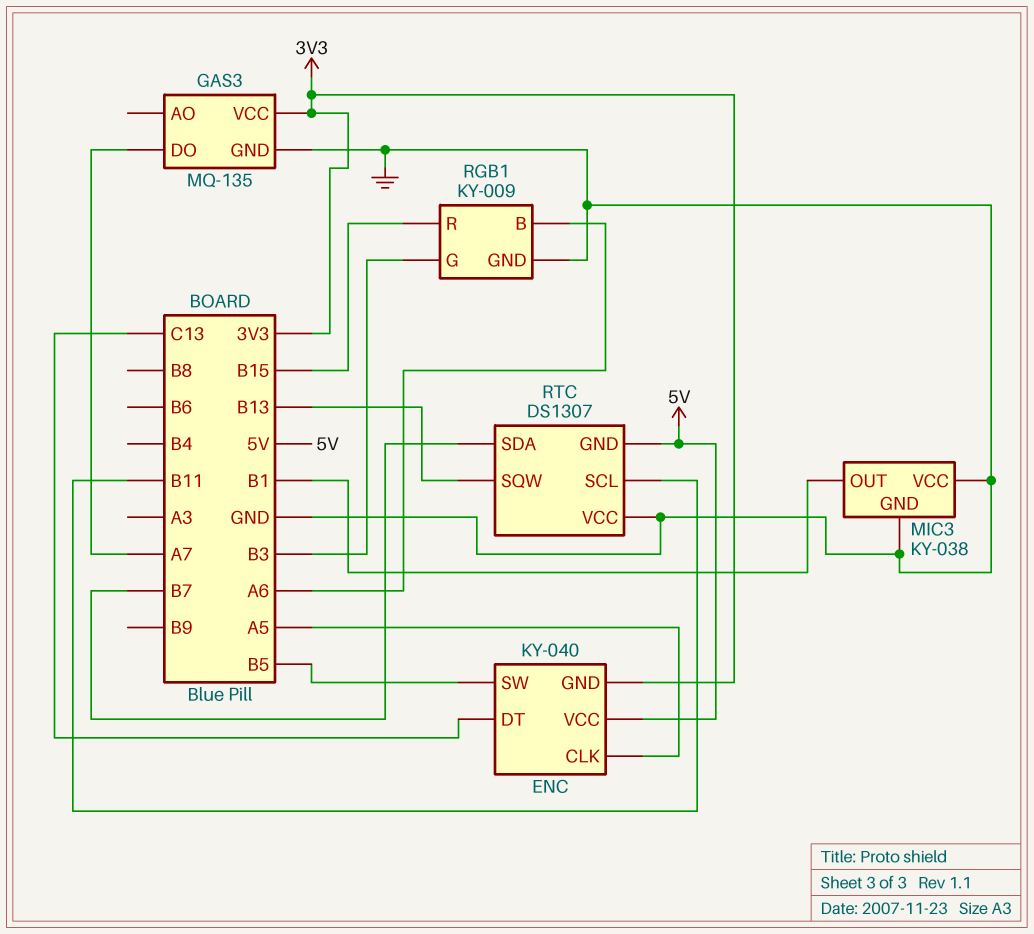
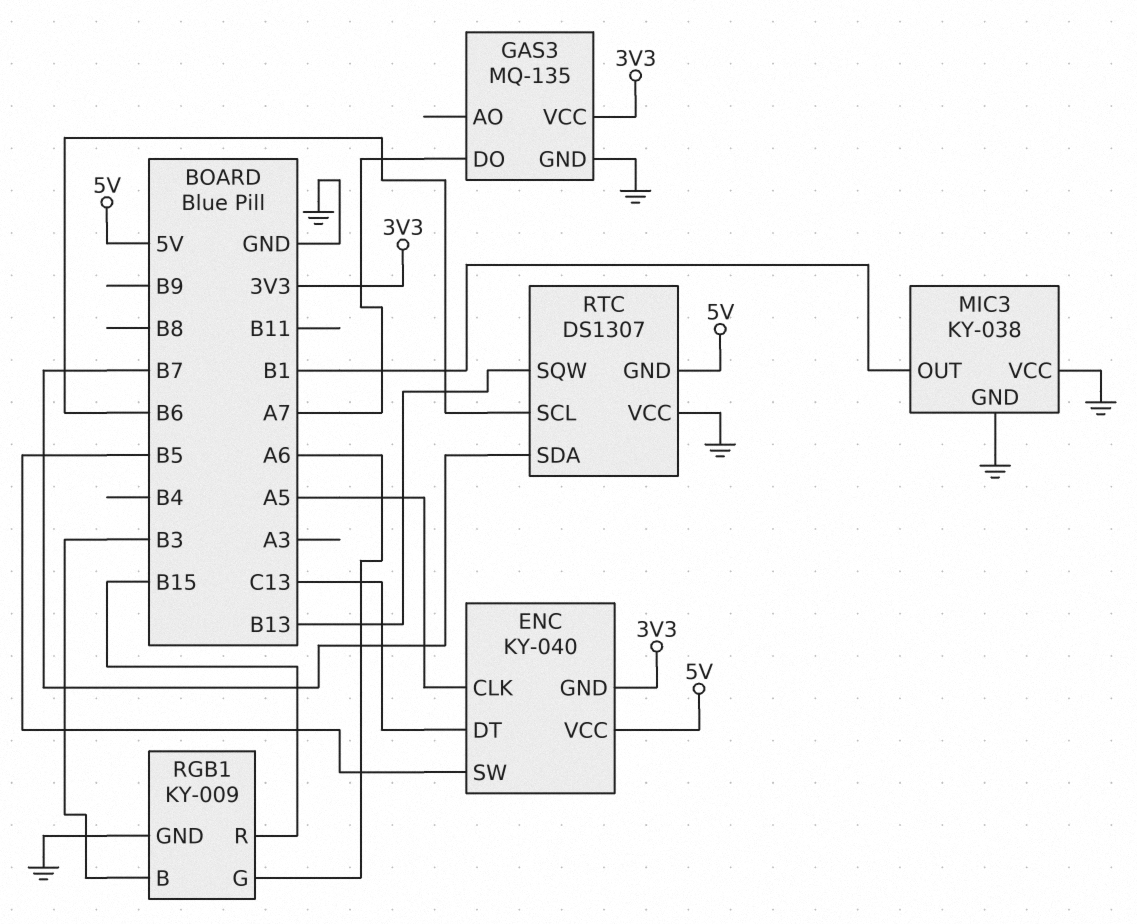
RGB1 pin B: A6 -> B3
RGB1 pin G: B3 -> A6
RTC pin SCL: B11 -> B6

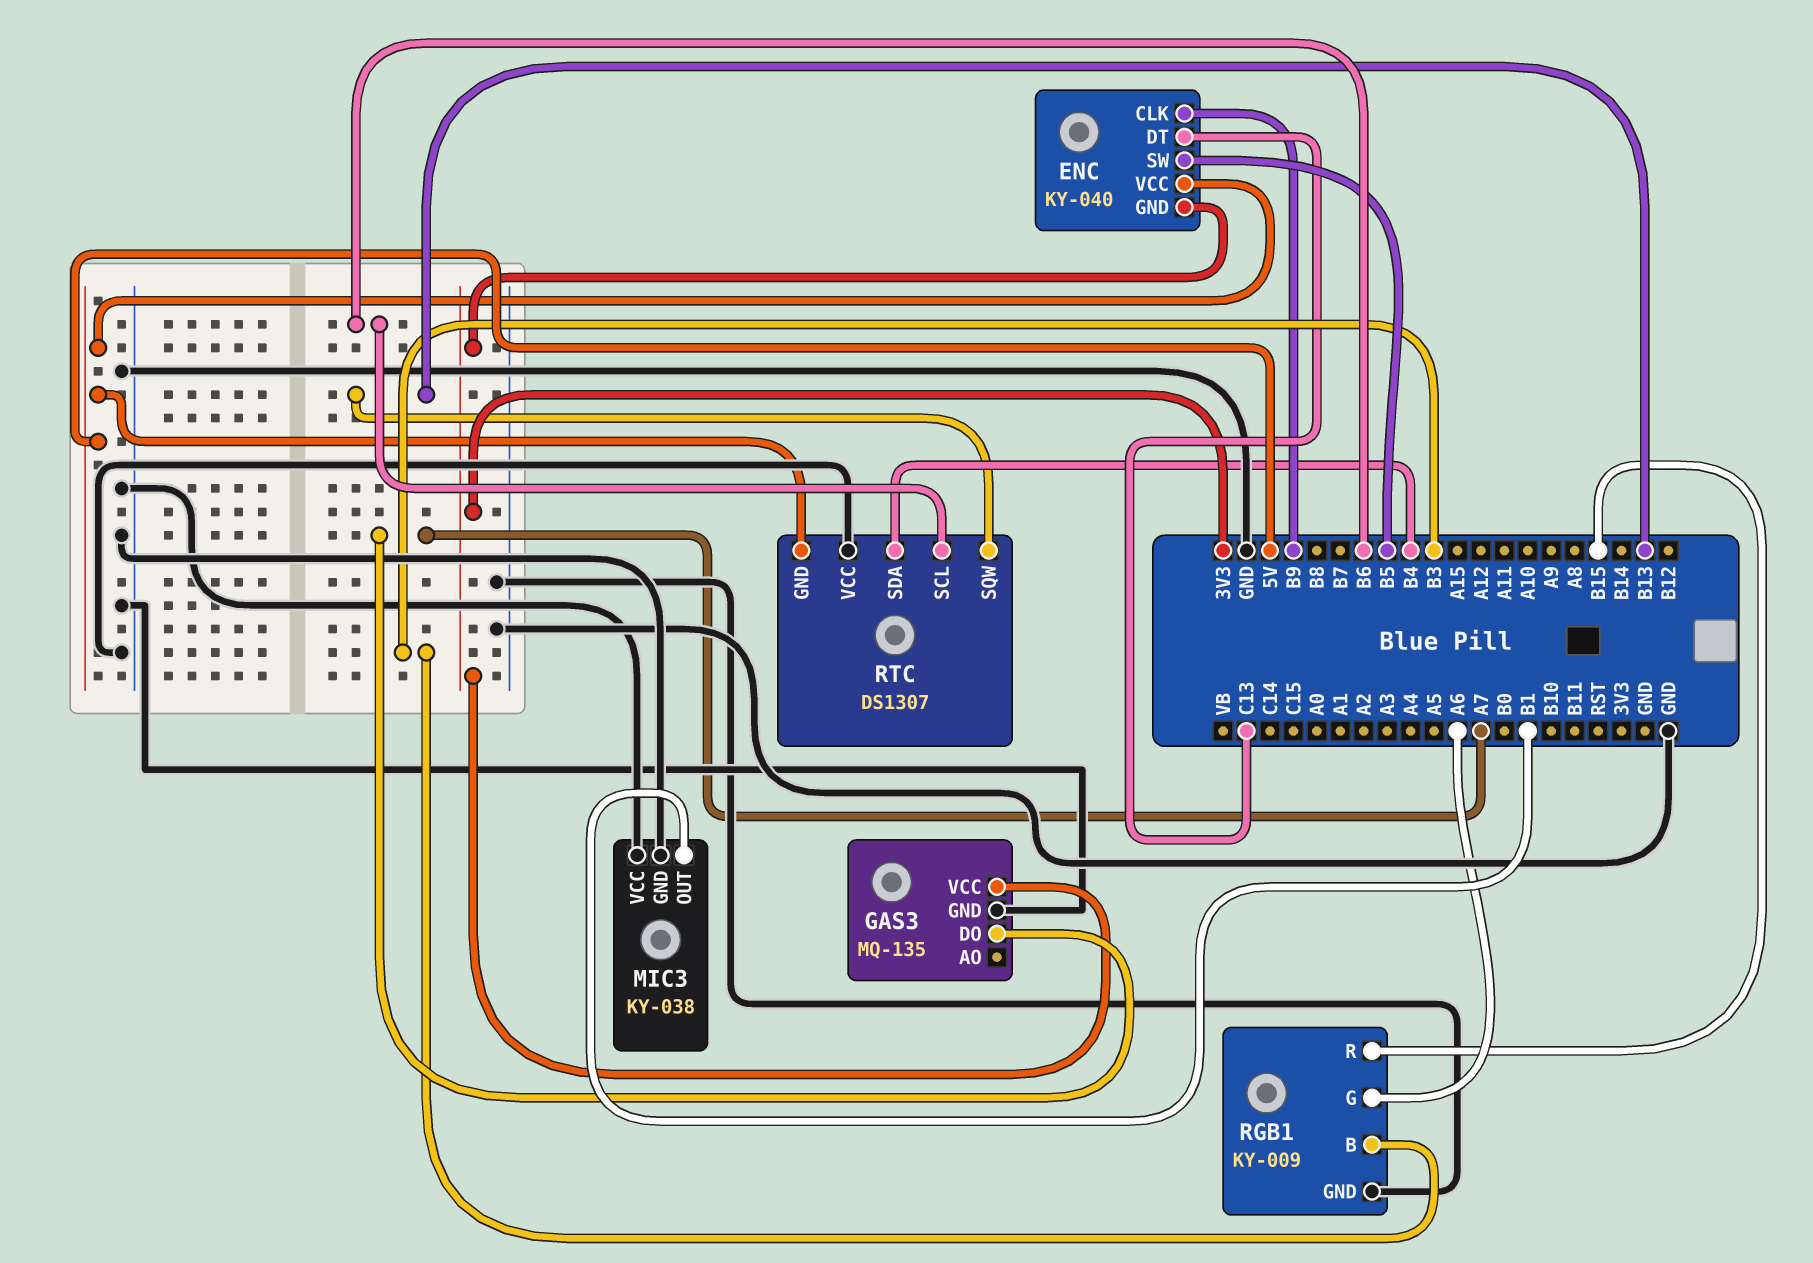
ENC pin CLK: A5 -> B9
RTC pin SDA: B7 -> B4

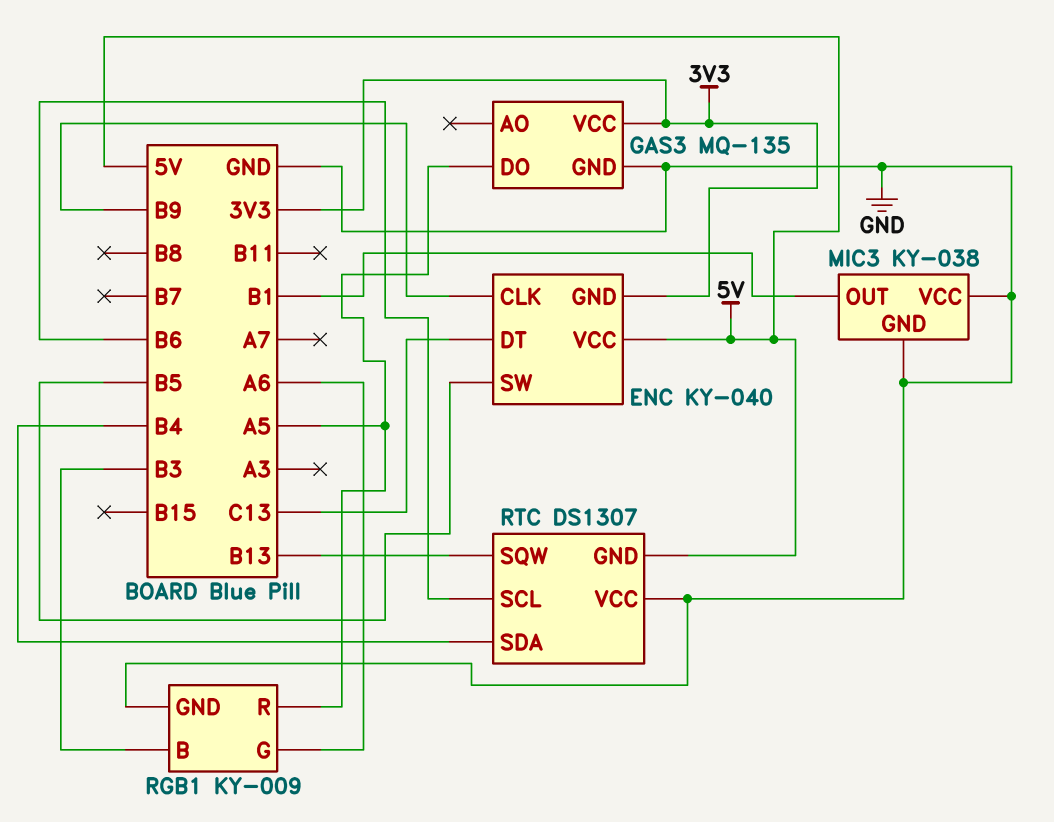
GAS3 pin DO: A7 -> A5
RGB1 pin R: B15 -> A5

